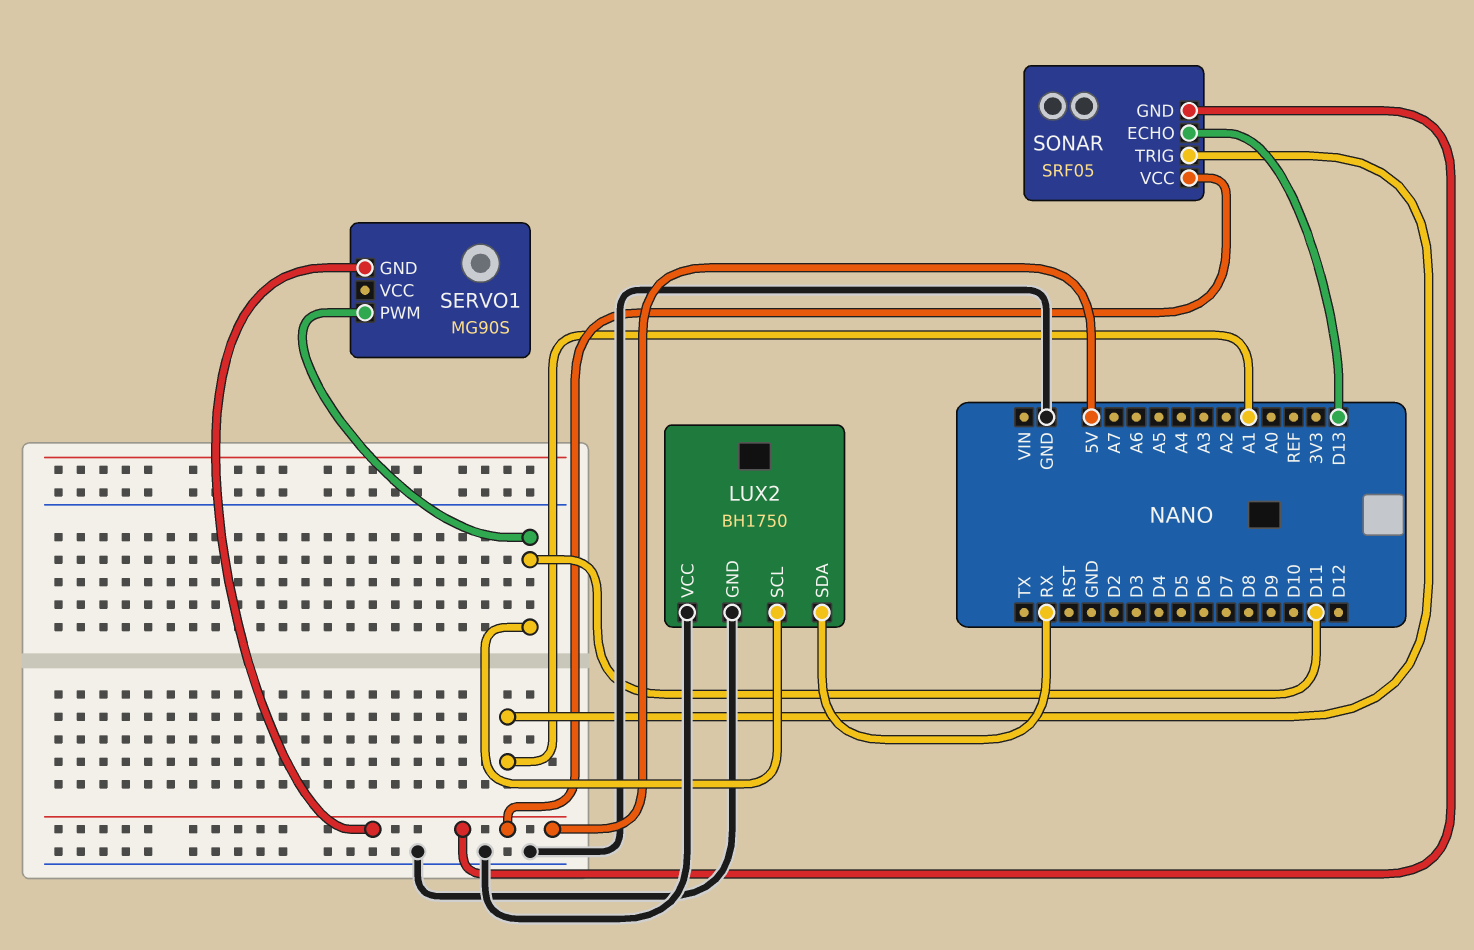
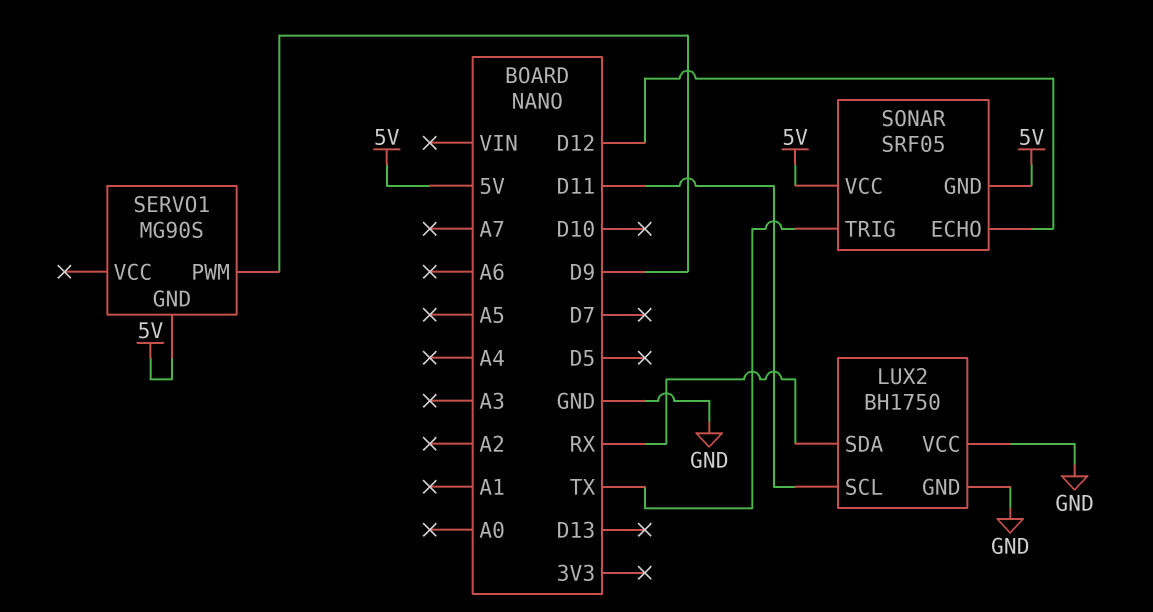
SERVO1 pin PWM: D11 -> D9
SONAR pin ECHO: D13 -> D12
SONAR pin TRIG: A1 -> TX

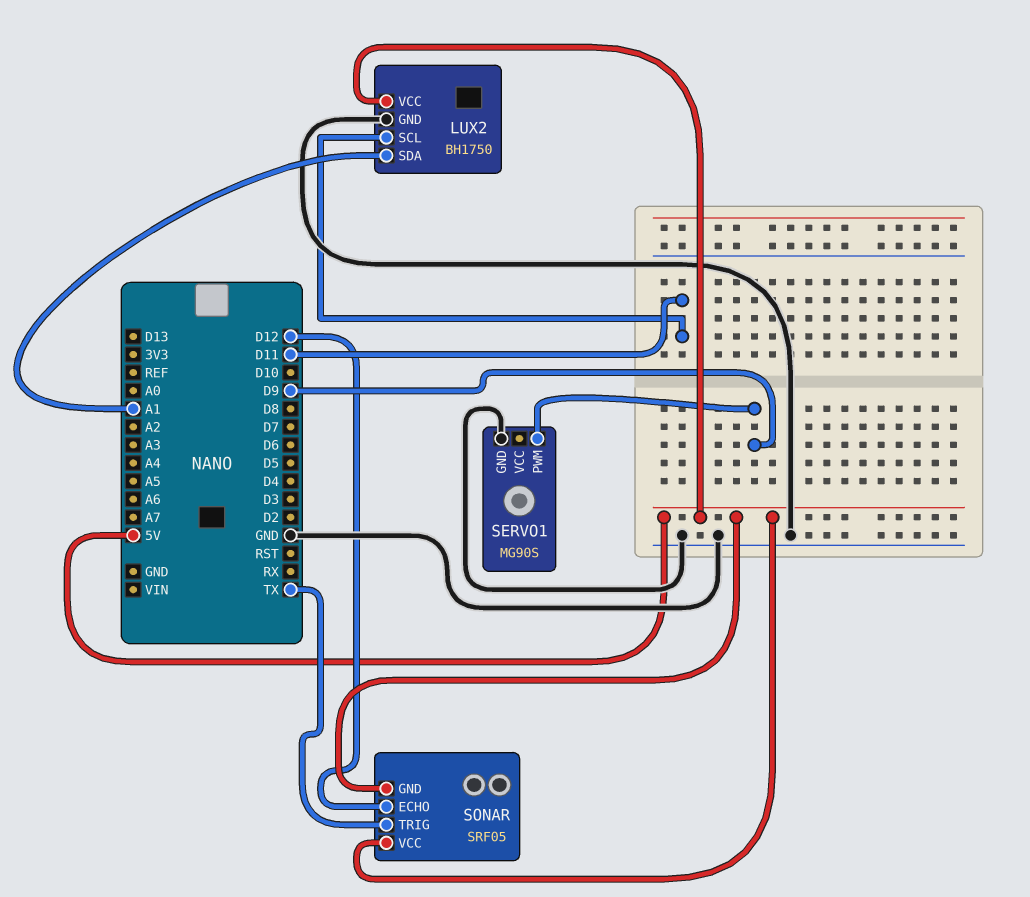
LUX2 pin SDA: RX -> A1
LUX2 pin VCC: GND -> 5V
SERVO1 pin GND: 5V -> GND

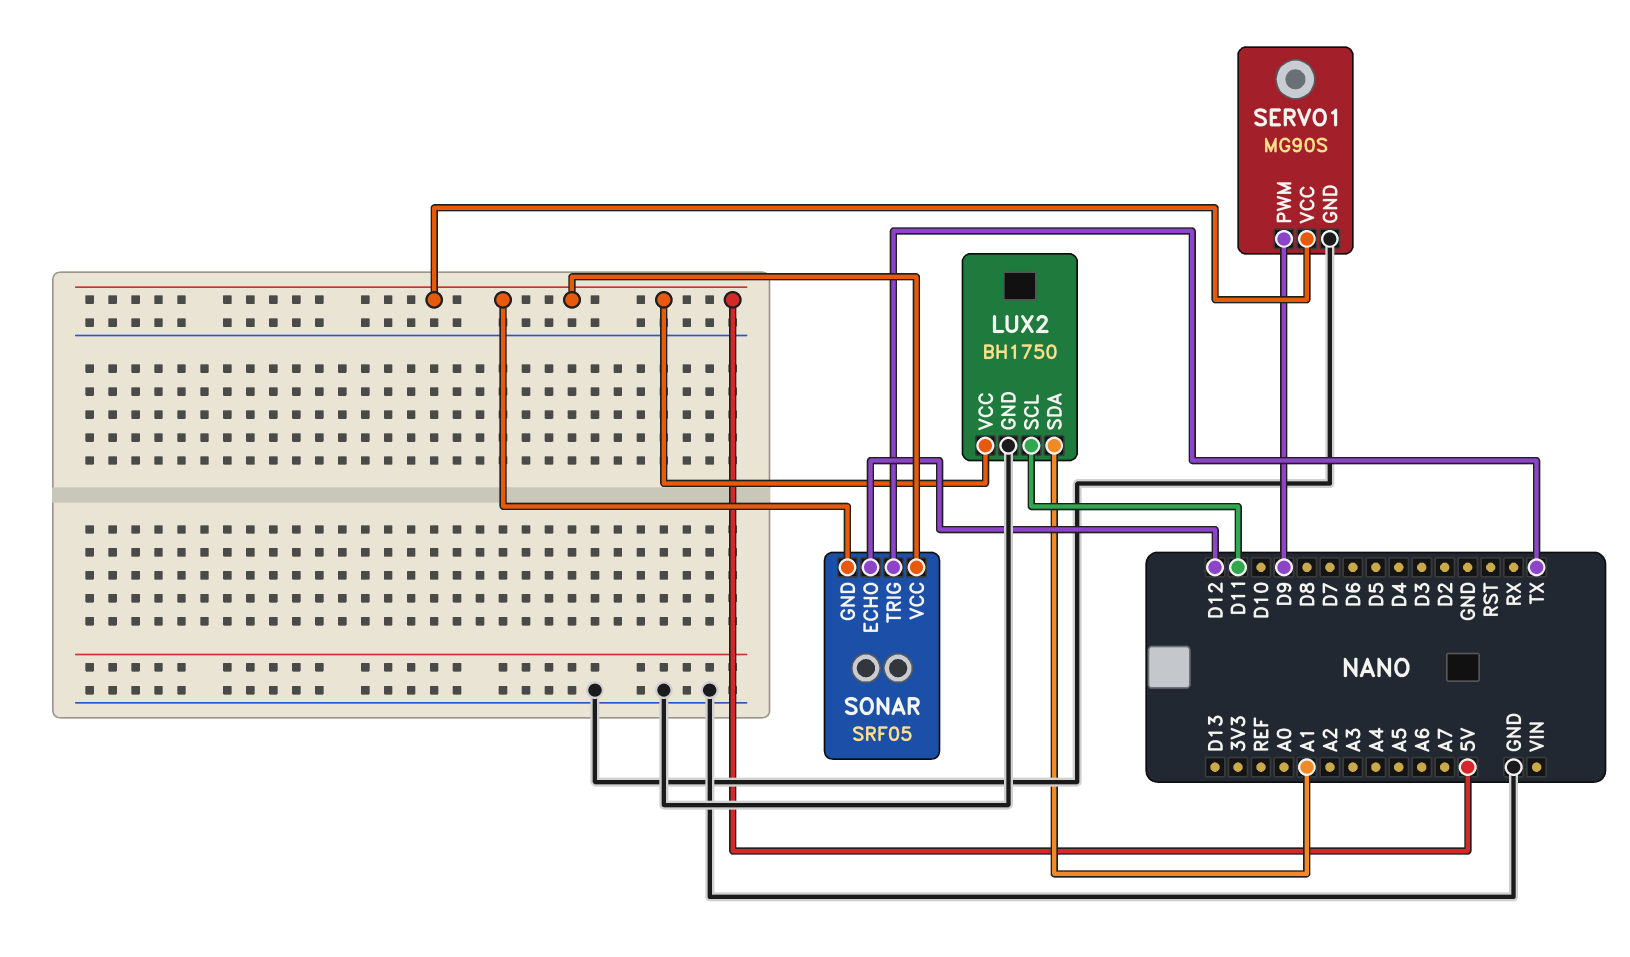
SERVO1 pin VCC: none -> 5V

